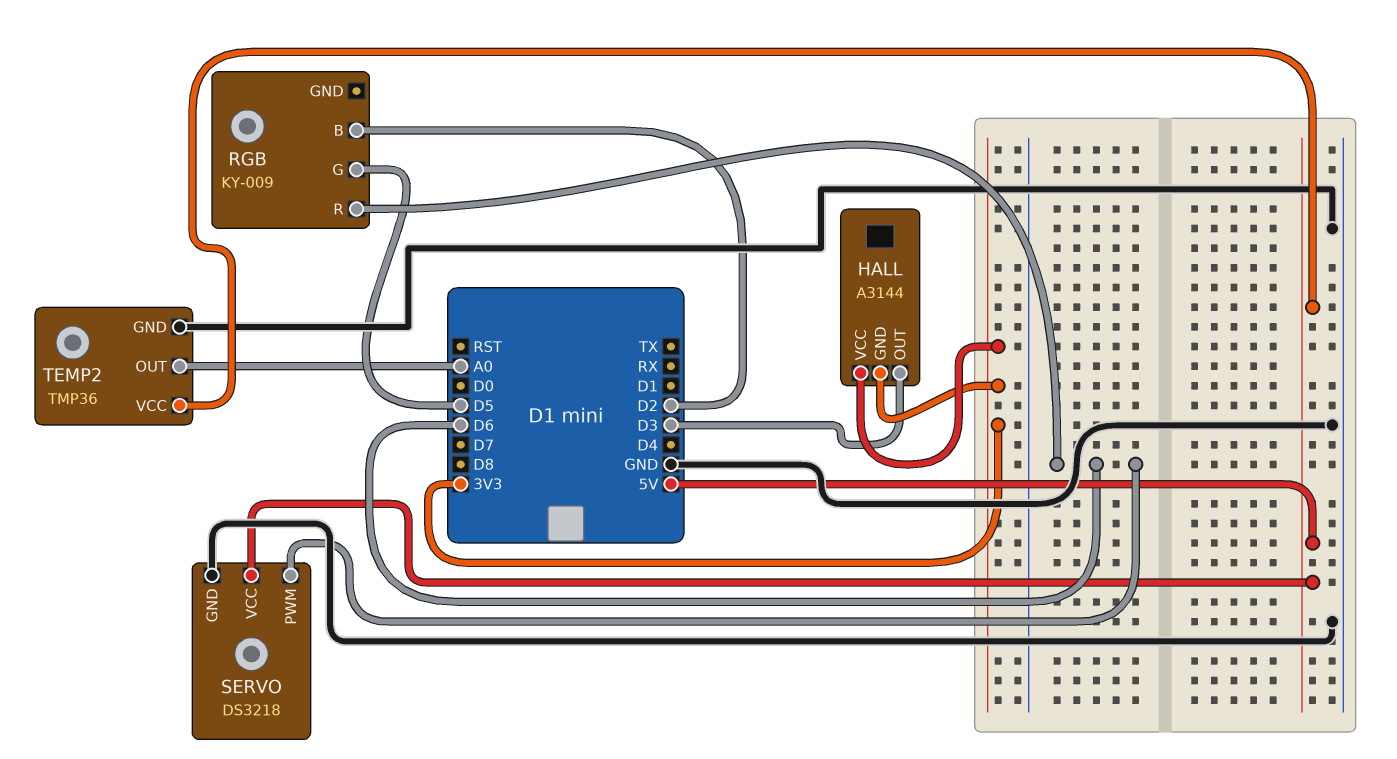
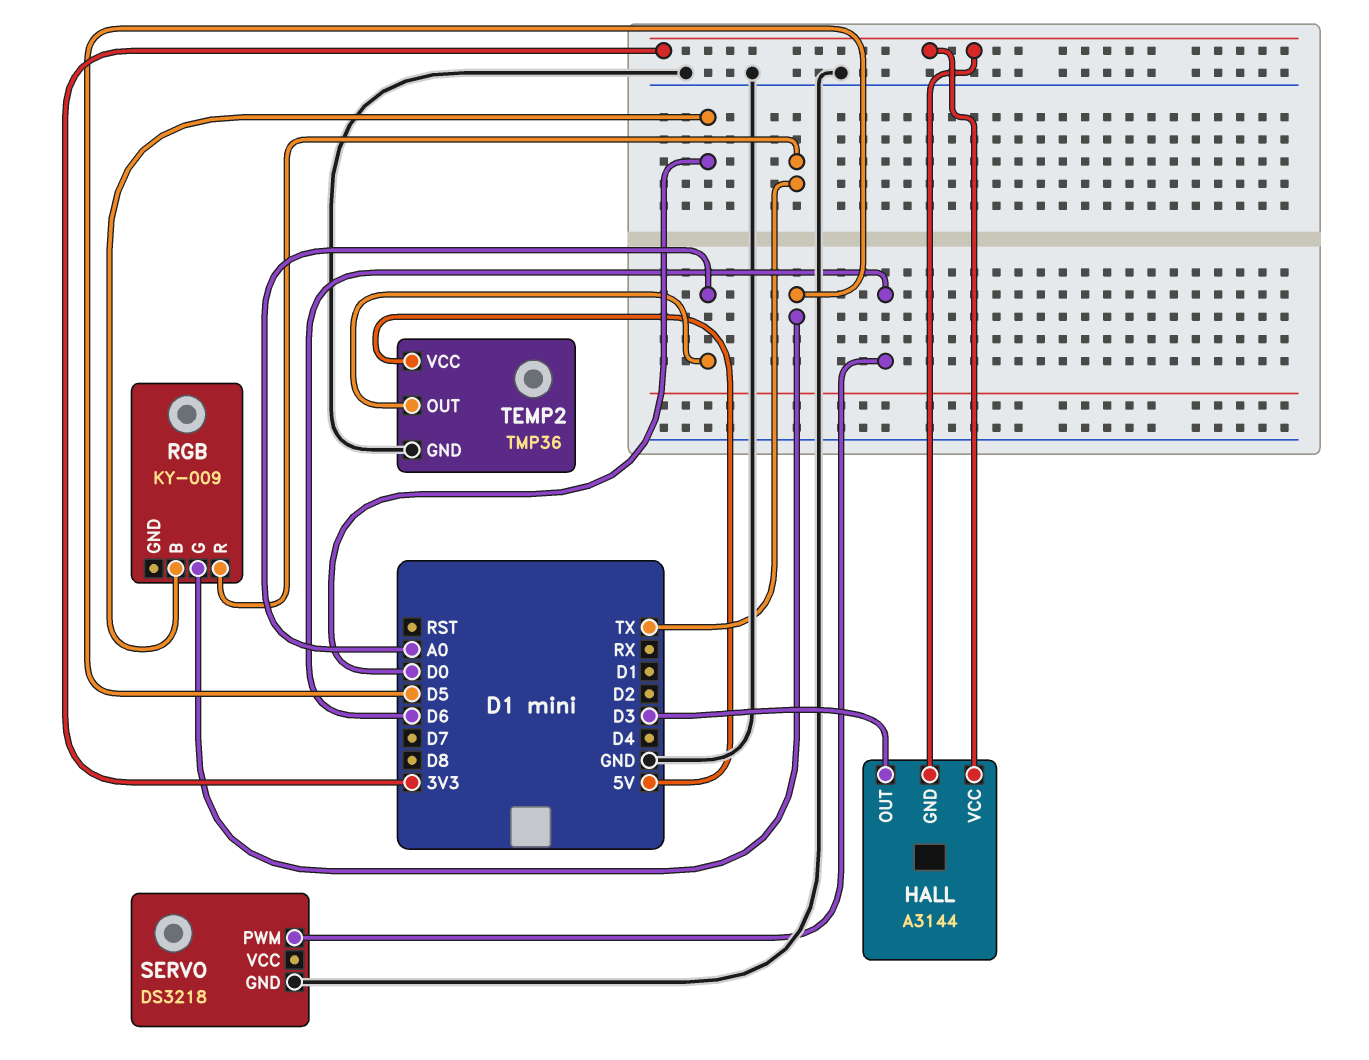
RGB pin B: D2 -> D0
RGB pin R: D6 -> TX
SERVO pin VCC: 5V -> none

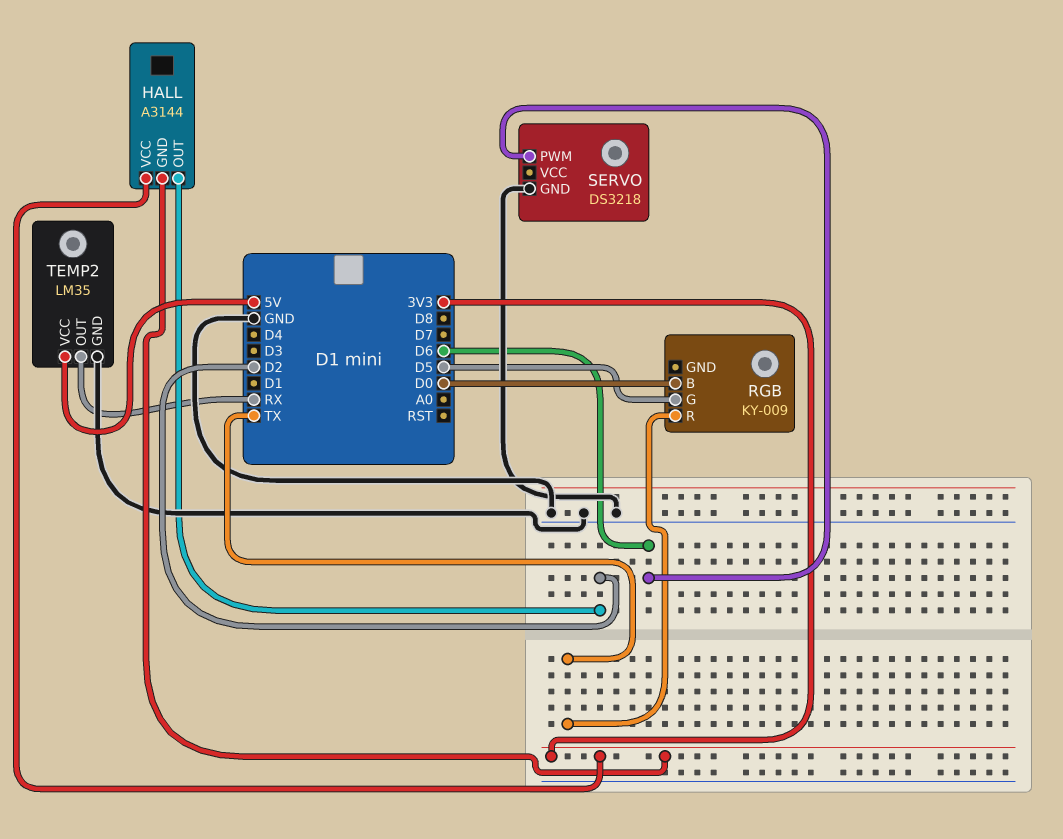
HALL pin OUT: D3 -> D2
TEMP2: TMP36 -> LM35
TEMP2 pin OUT: A0 -> RX

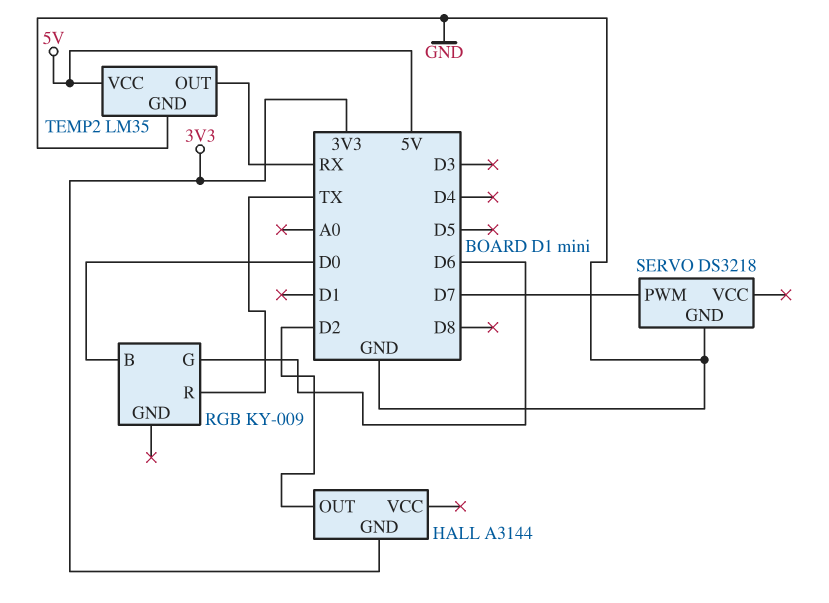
HALL pin VCC: 3V3 -> none
RGB pin G: D5 -> D6
SERVO pin PWM: D6 -> D7

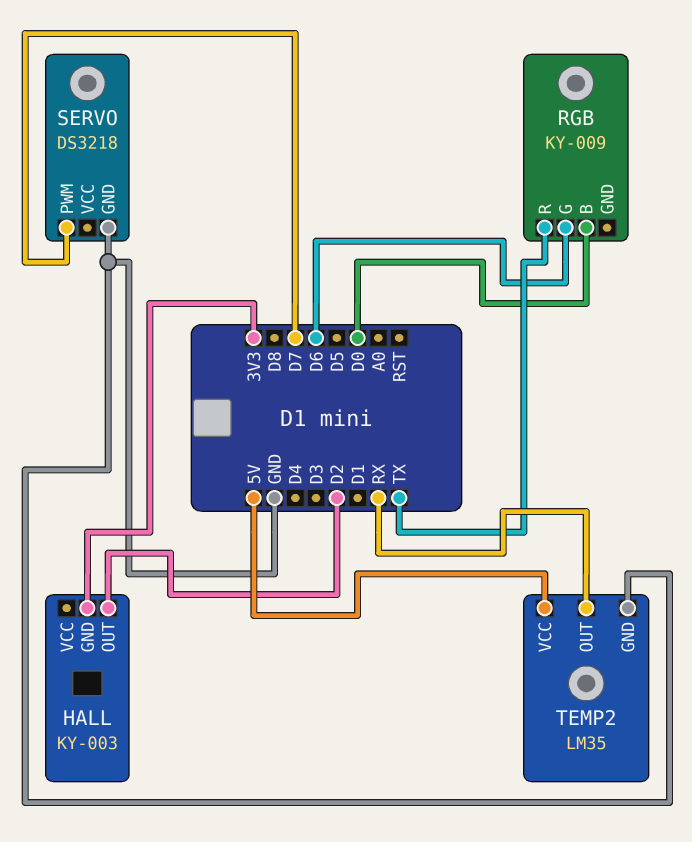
HALL: A3144 -> KY-003

